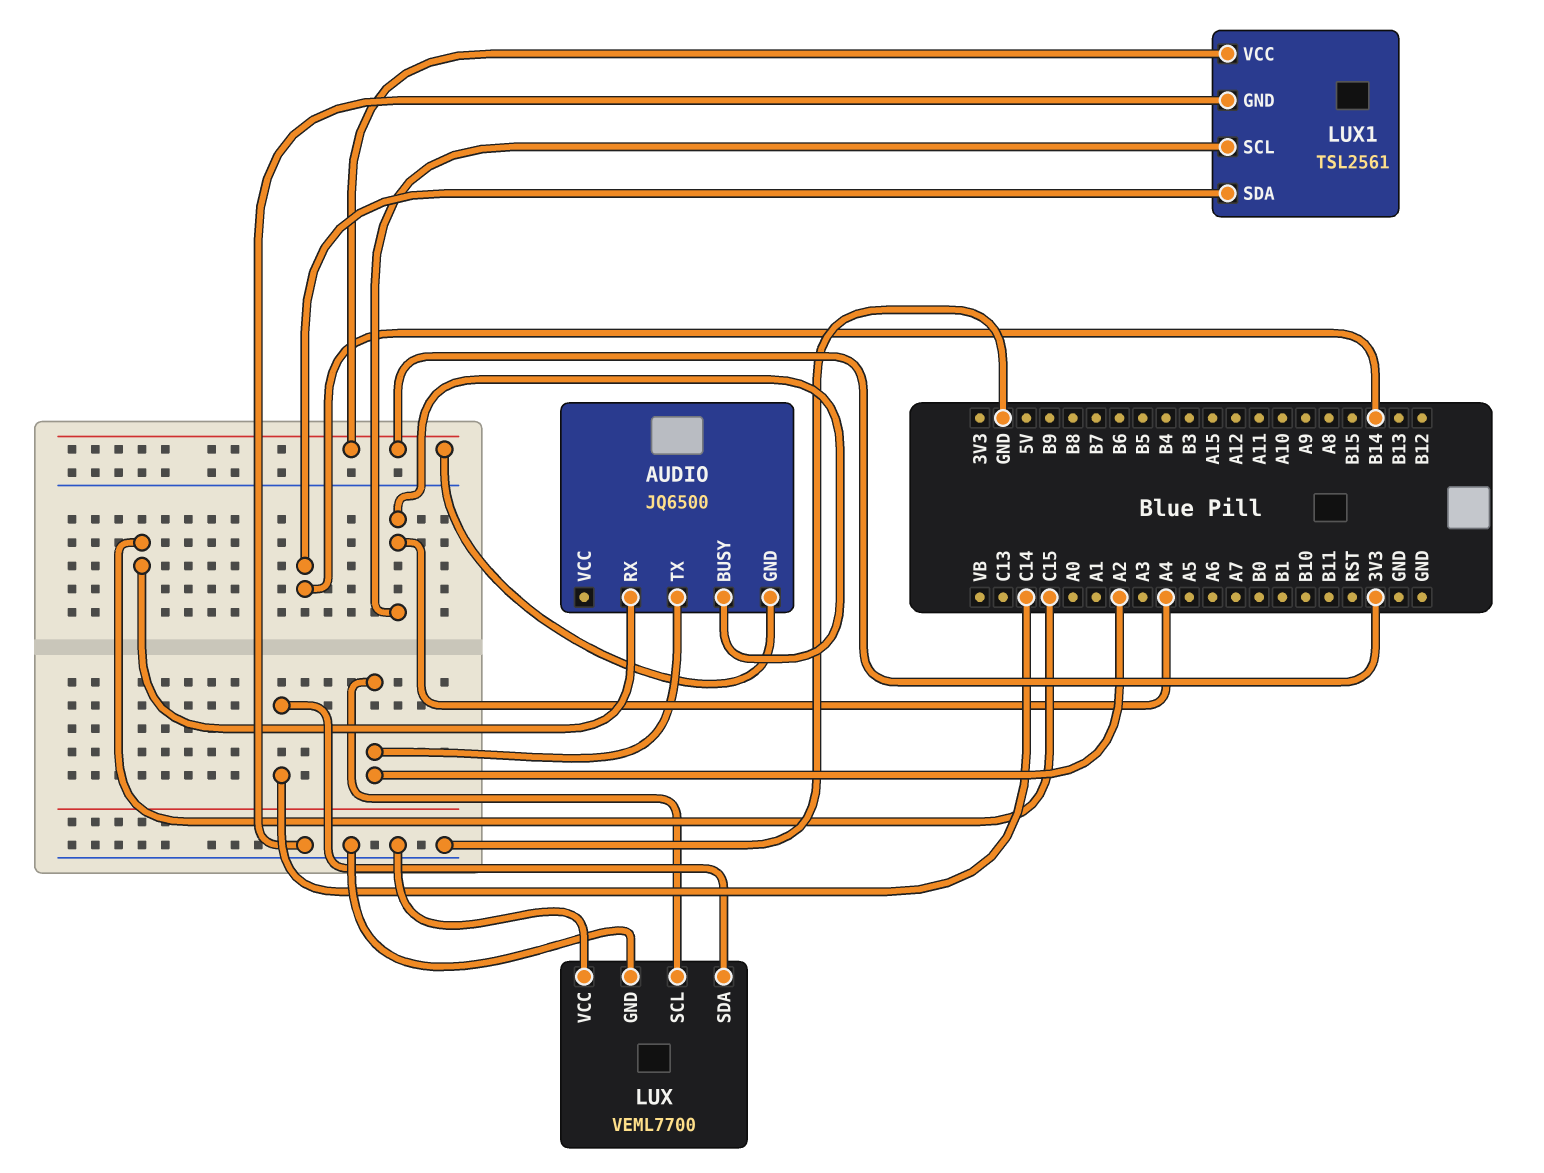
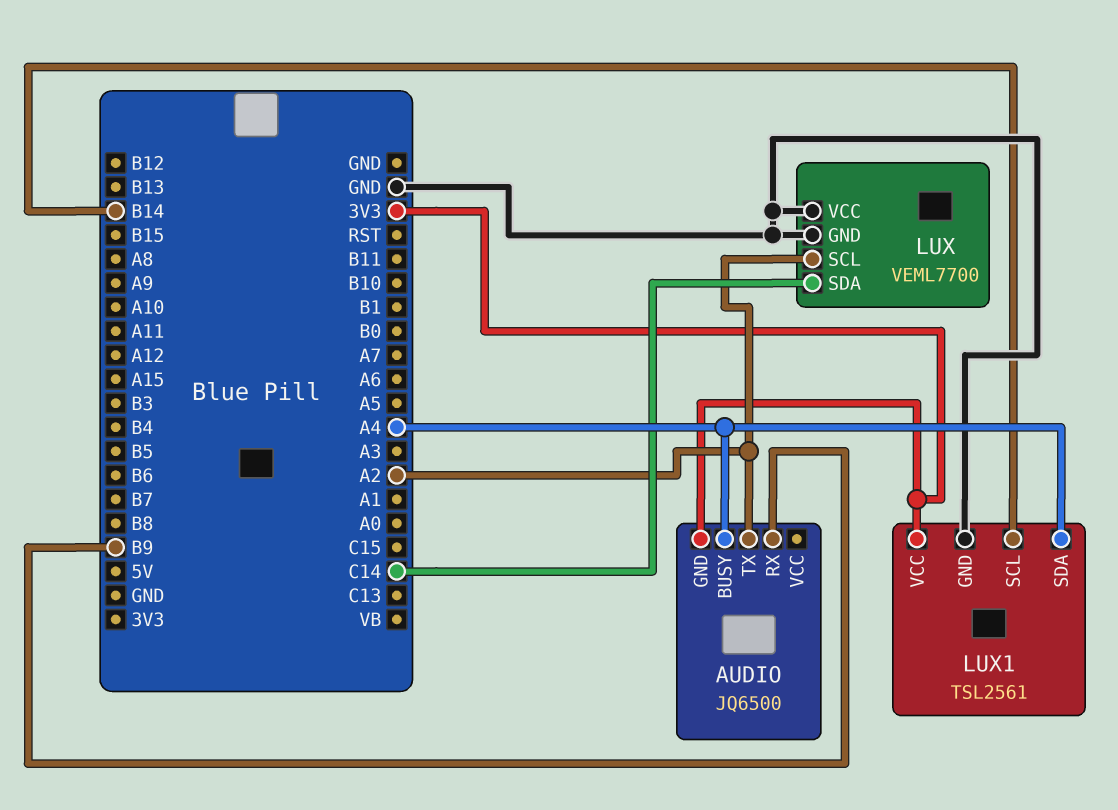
AUDIO pin RX: C15 -> B9
LUX1 pin SCL: A4 -> B14
LUX1 pin SDA: B14 -> A4

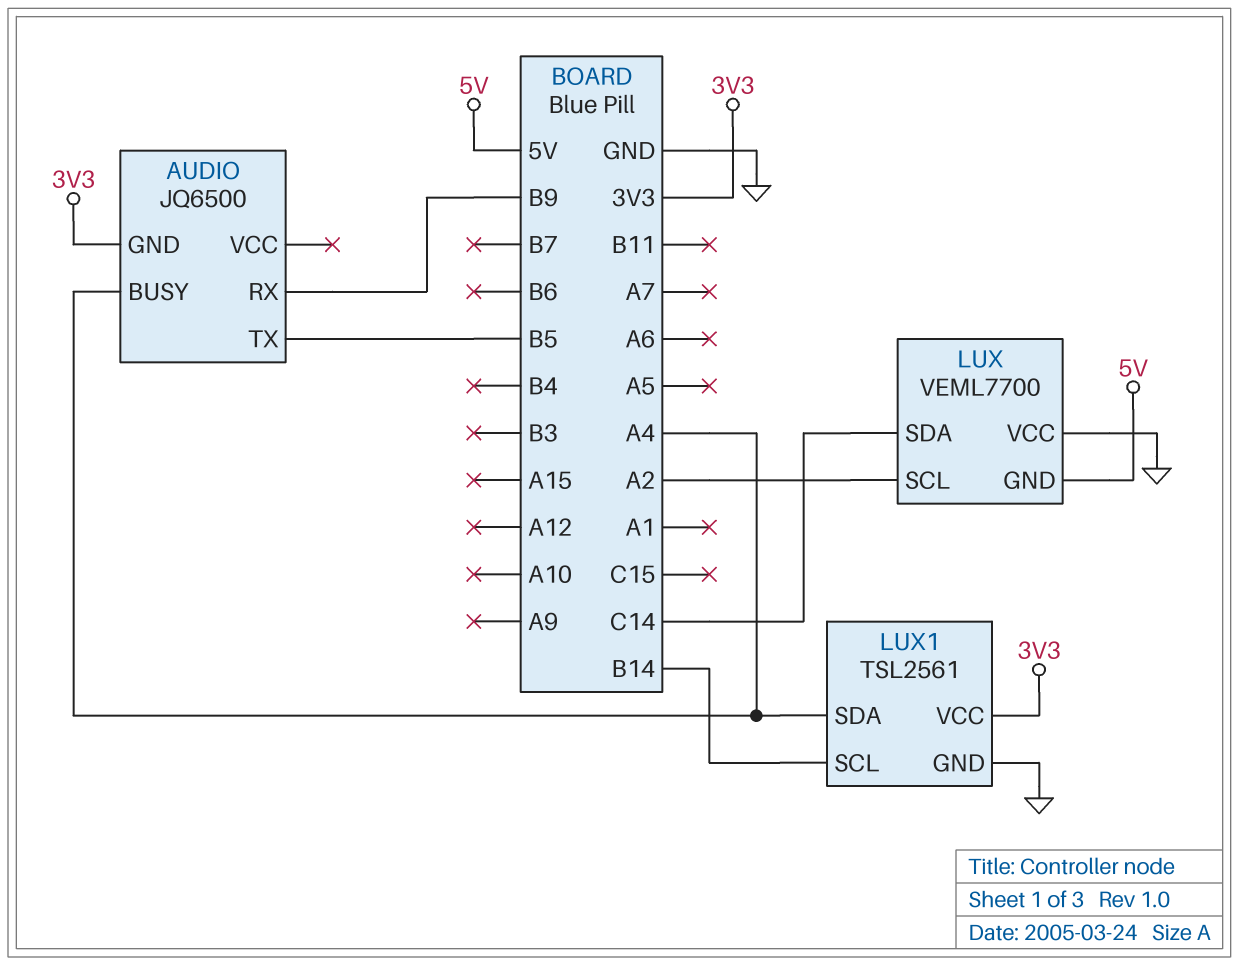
AUDIO pin TX: A2 -> B5
LUX pin GND: GND -> 5V

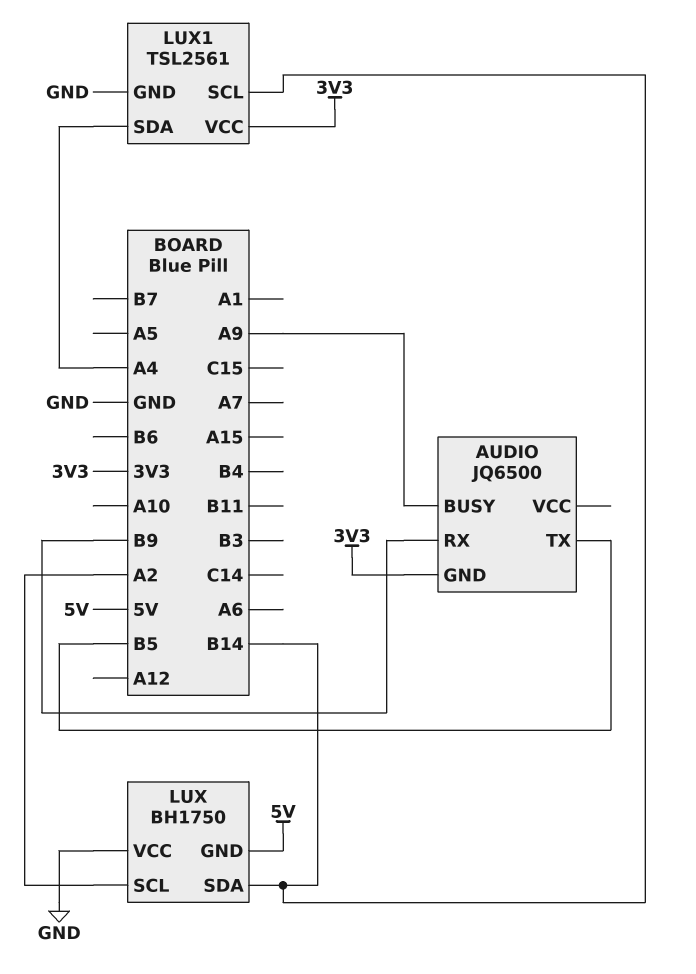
AUDIO pin BUSY: A4 -> A9
LUX: VEML7700 -> BH1750
LUX pin SDA: C14 -> B14

